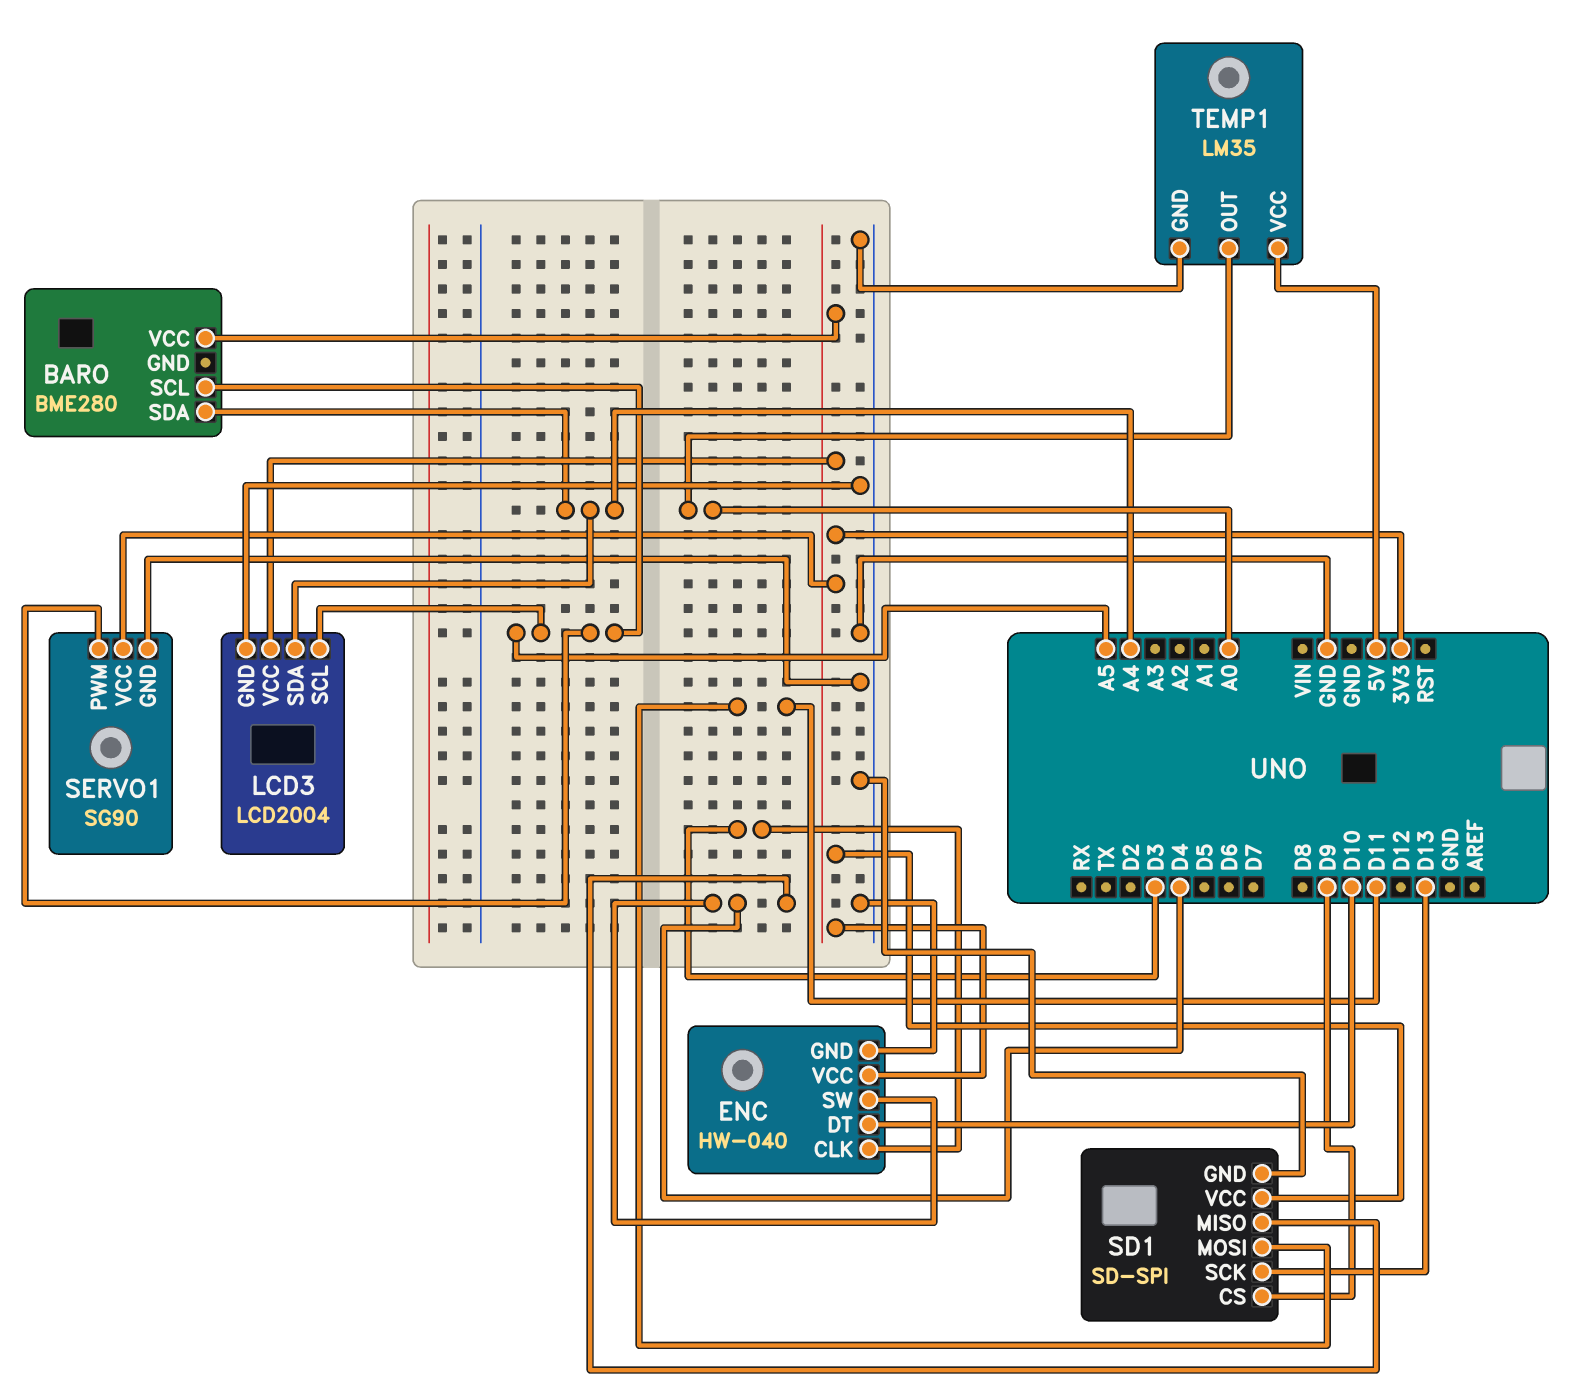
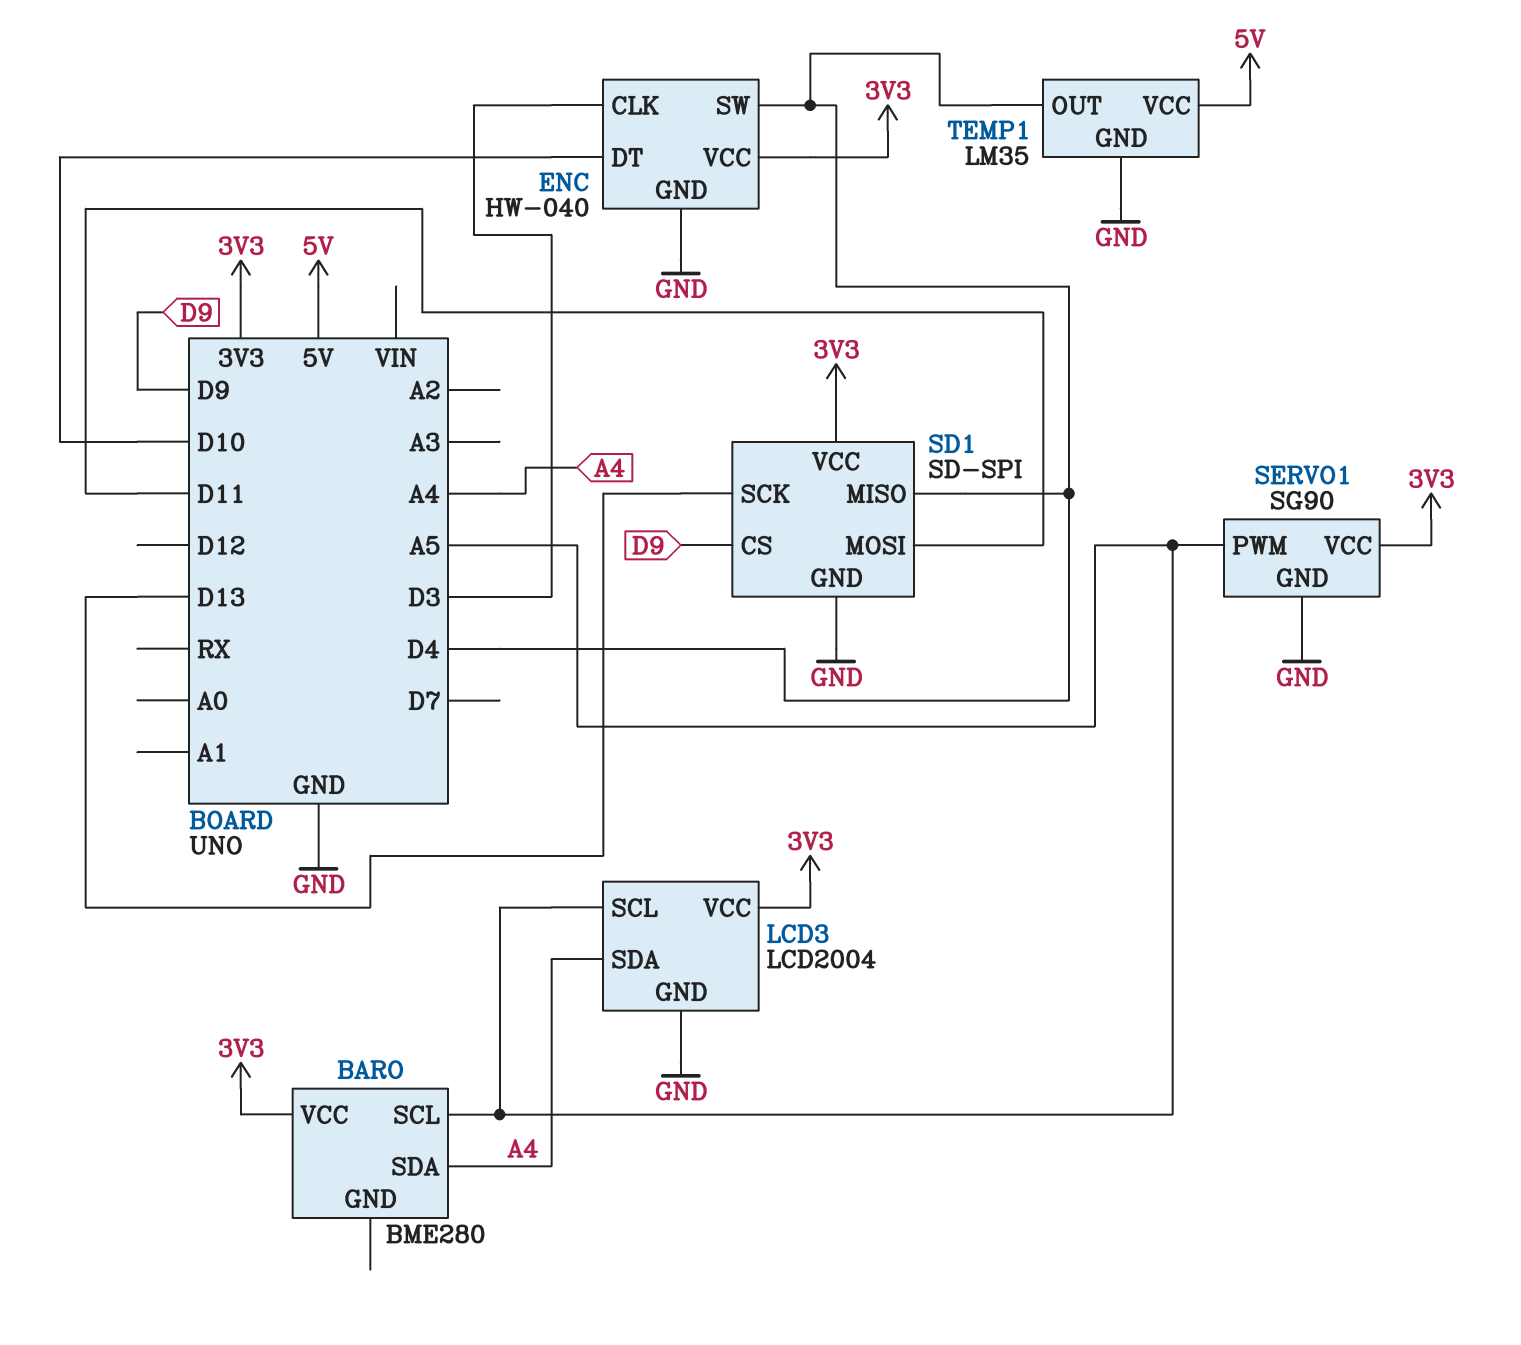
TEMP1 pin OUT: A0 -> D4

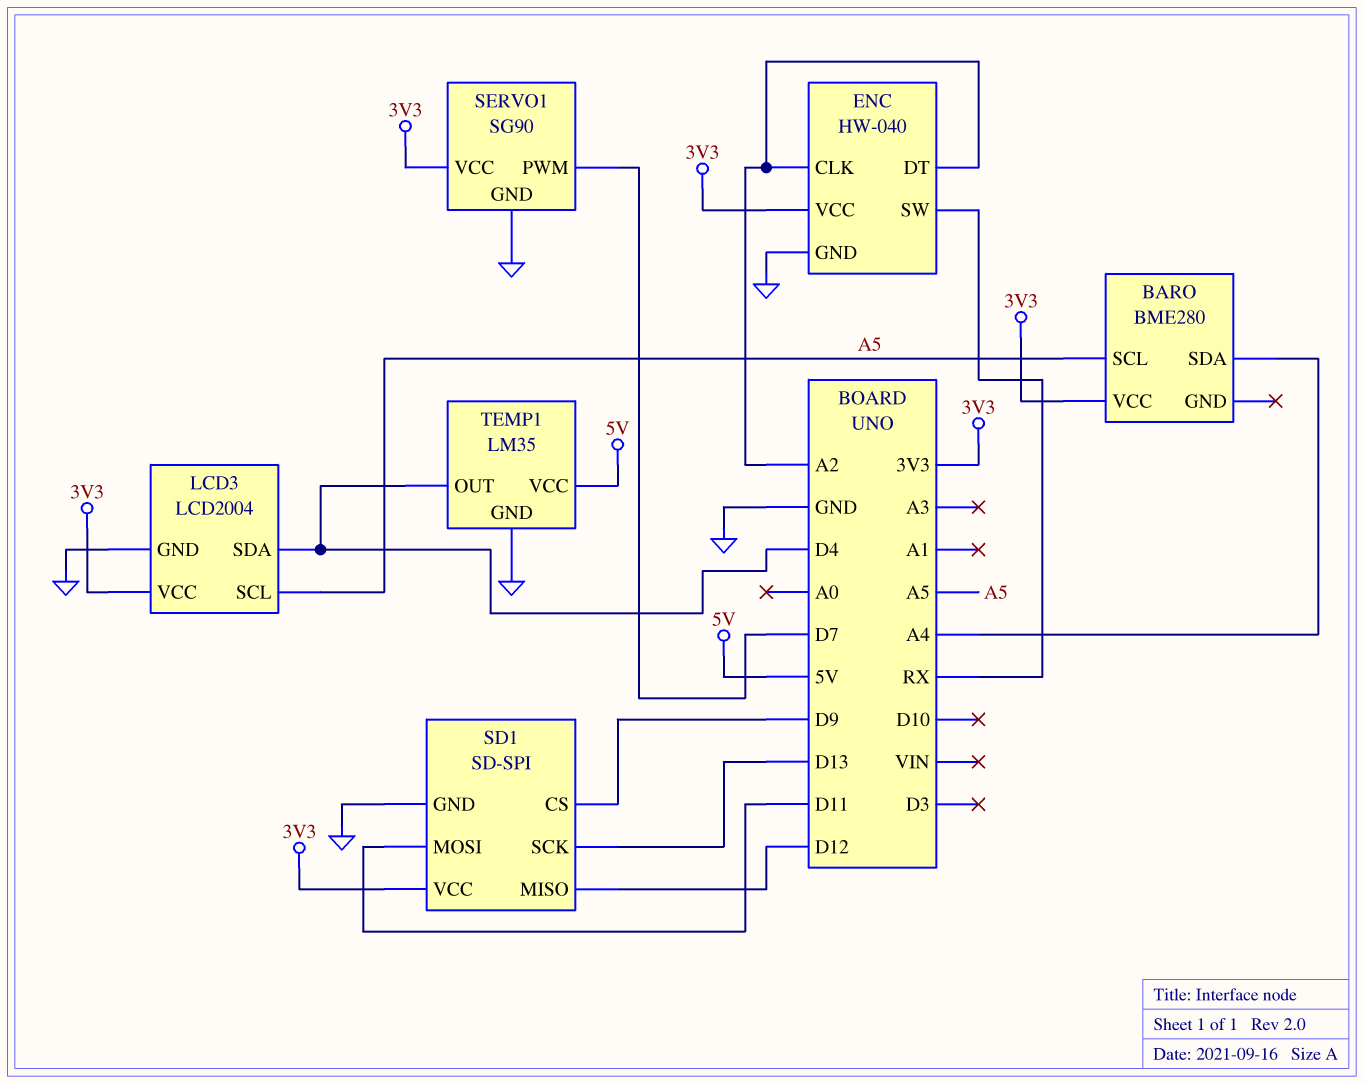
ENC pin CLK: D3 -> A2
ENC pin DT: D10 -> A2
ENC pin SW: D4 -> RX
LCD3 pin SDA: A4 -> D4
SD1 pin MISO: D4 -> D12
SERVO1 pin PWM: A5 -> D7

